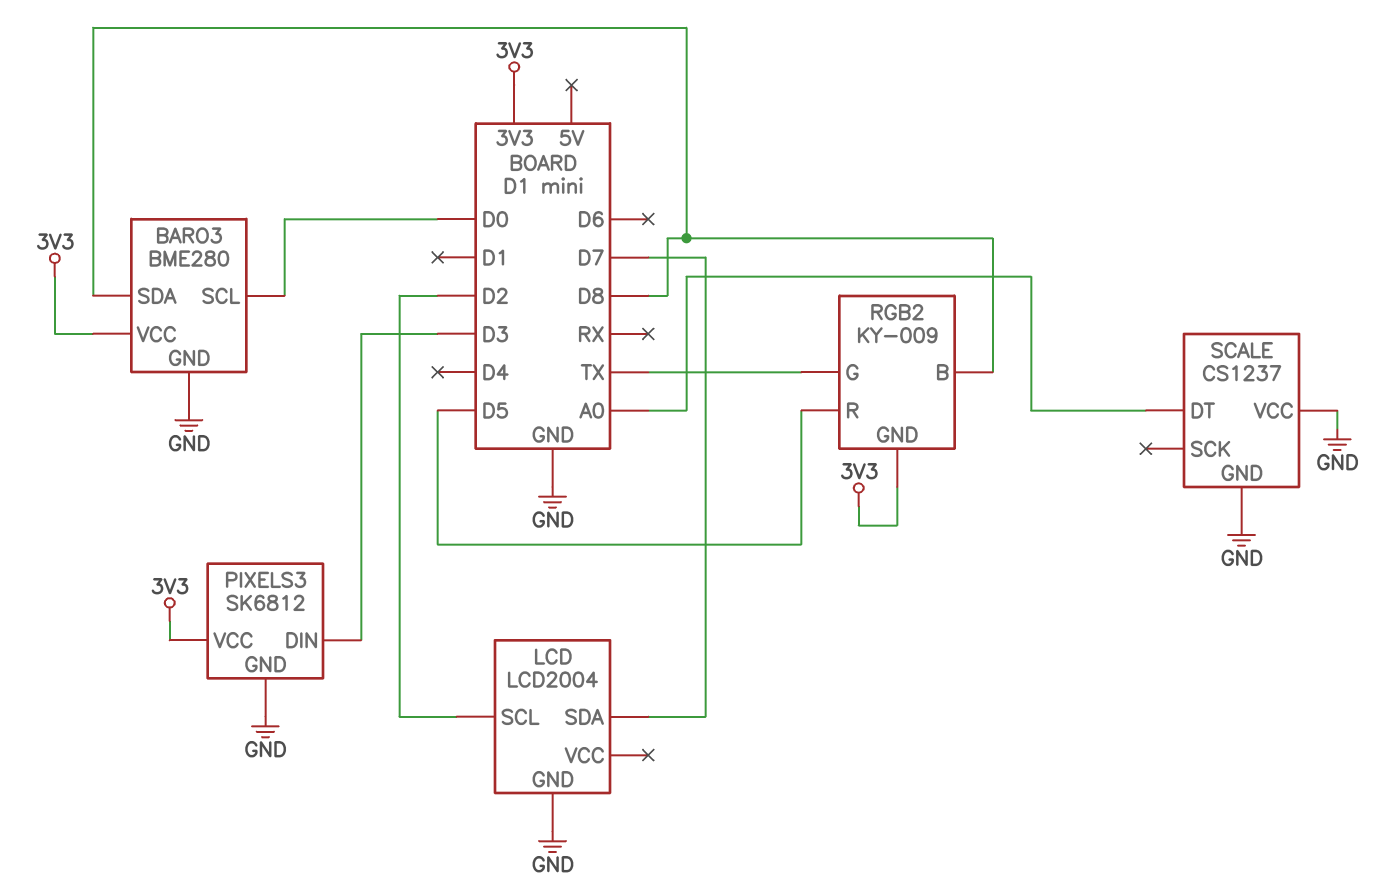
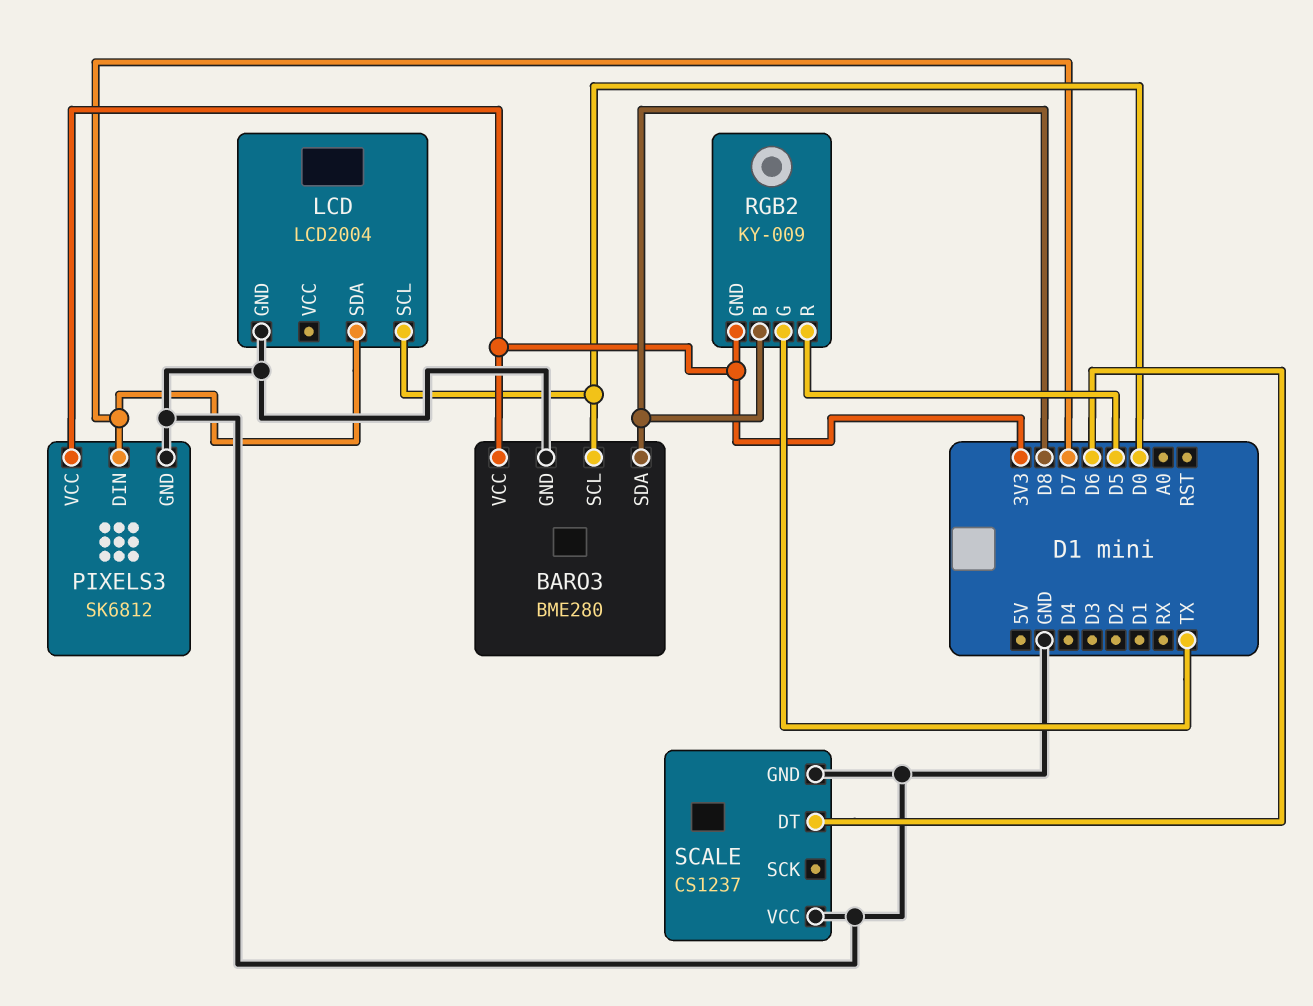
LCD pin SCL: D2 -> D0
PIXELS3 pin DIN: D3 -> D7
SCALE pin DT: A0 -> D6

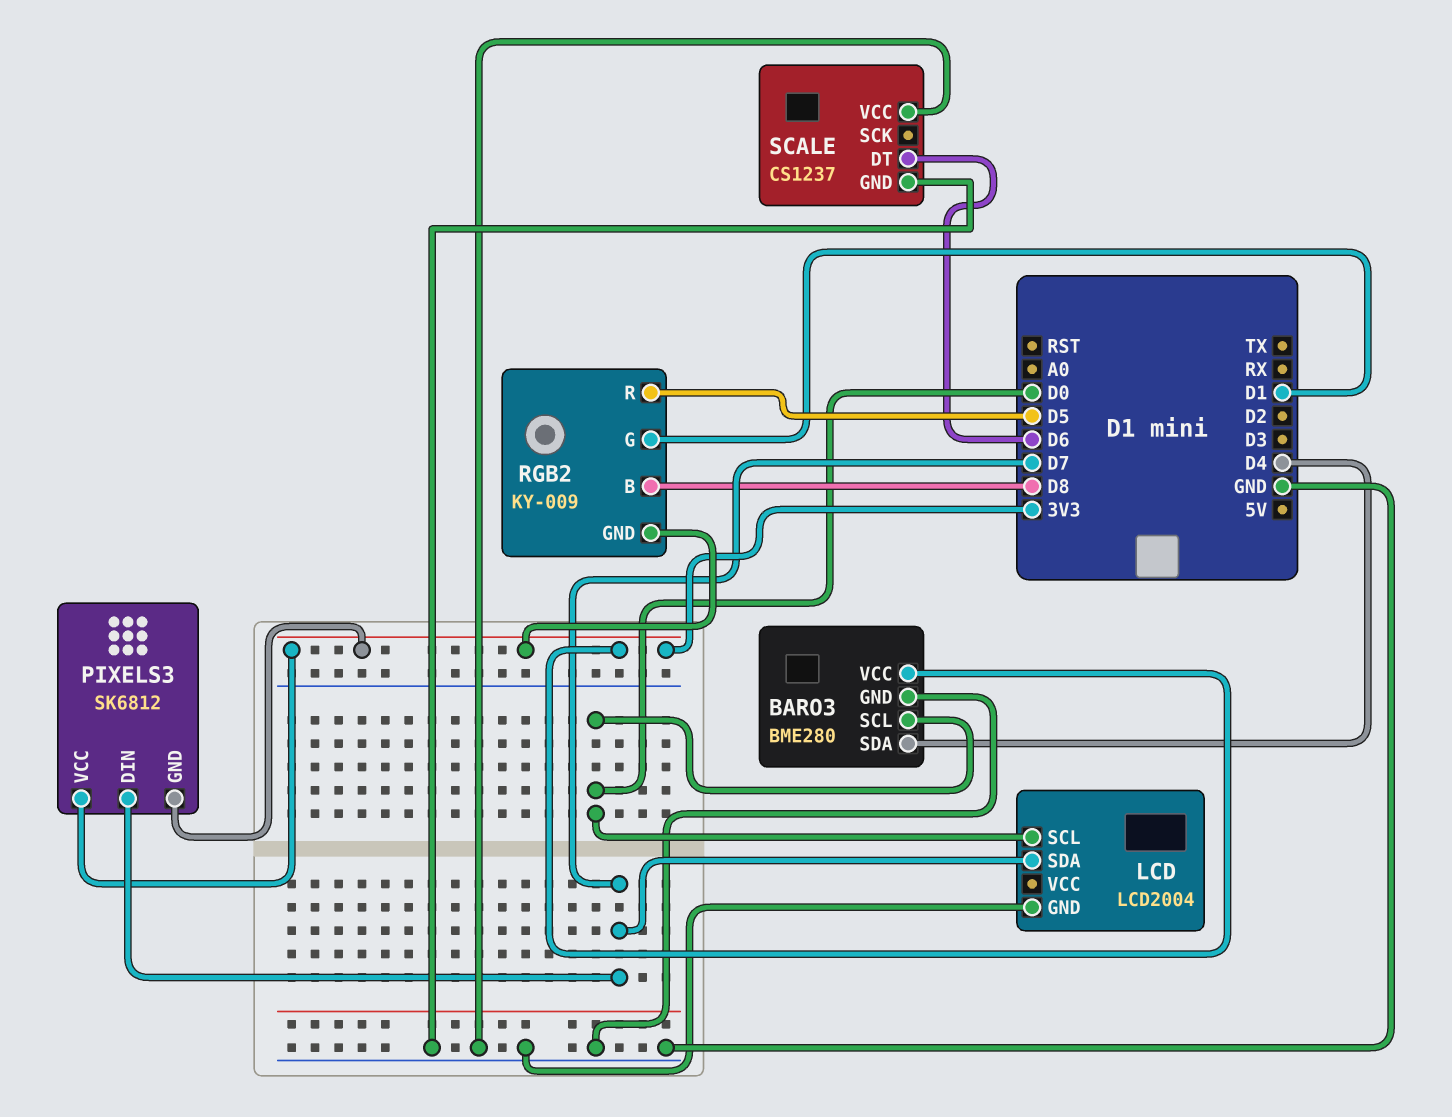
BARO3 pin SDA: D8 -> D4
PIXELS3 pin GND: GND -> 3V3
RGB2 pin G: TX -> D1

